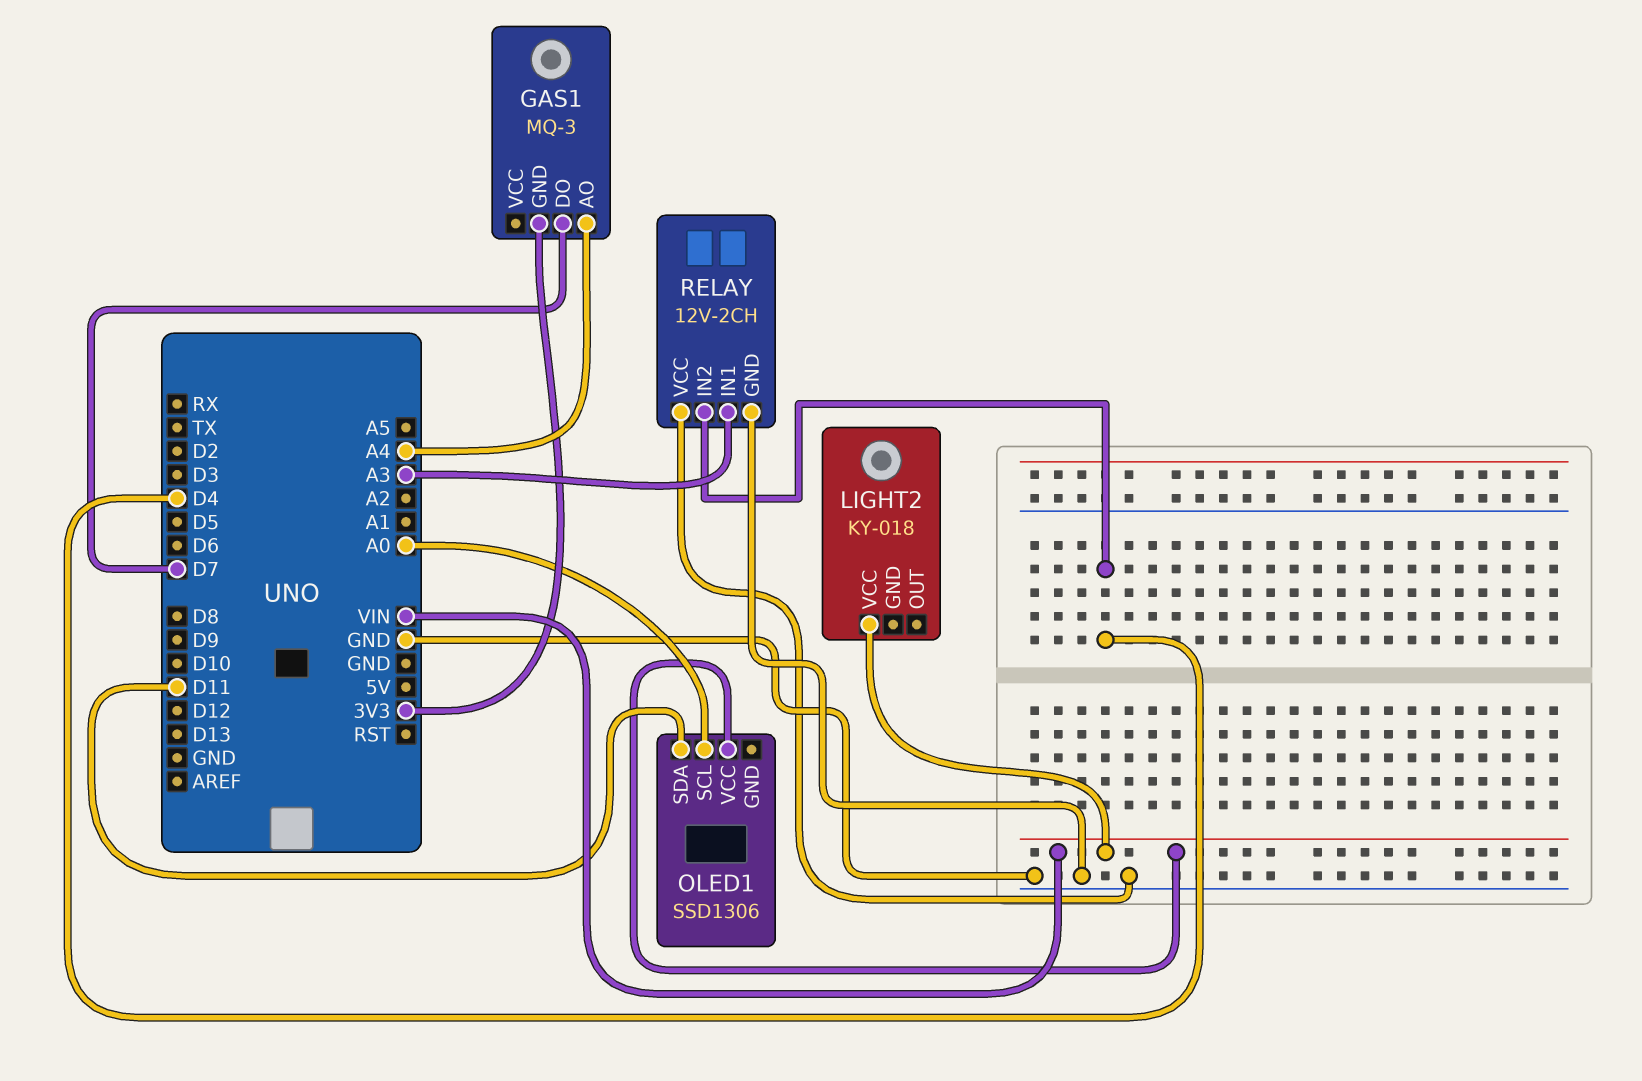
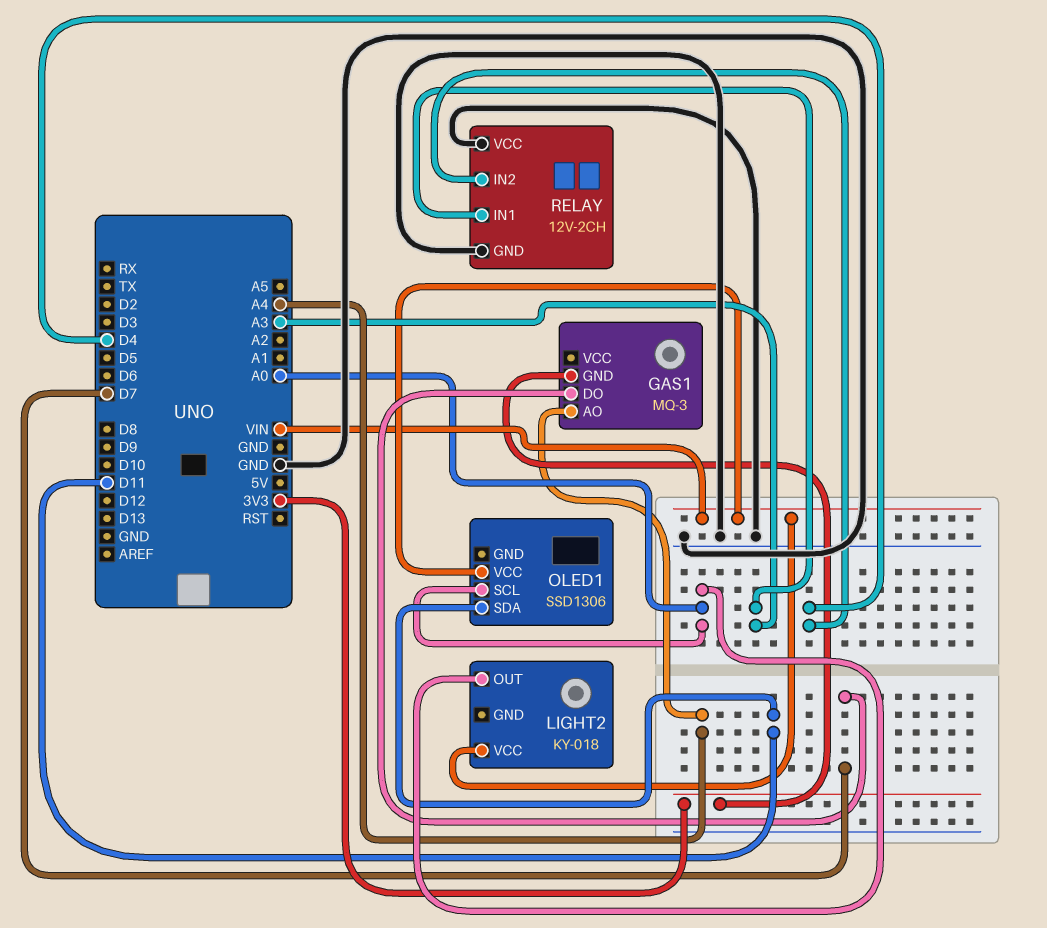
LIGHT2 pin OUT: none -> A0

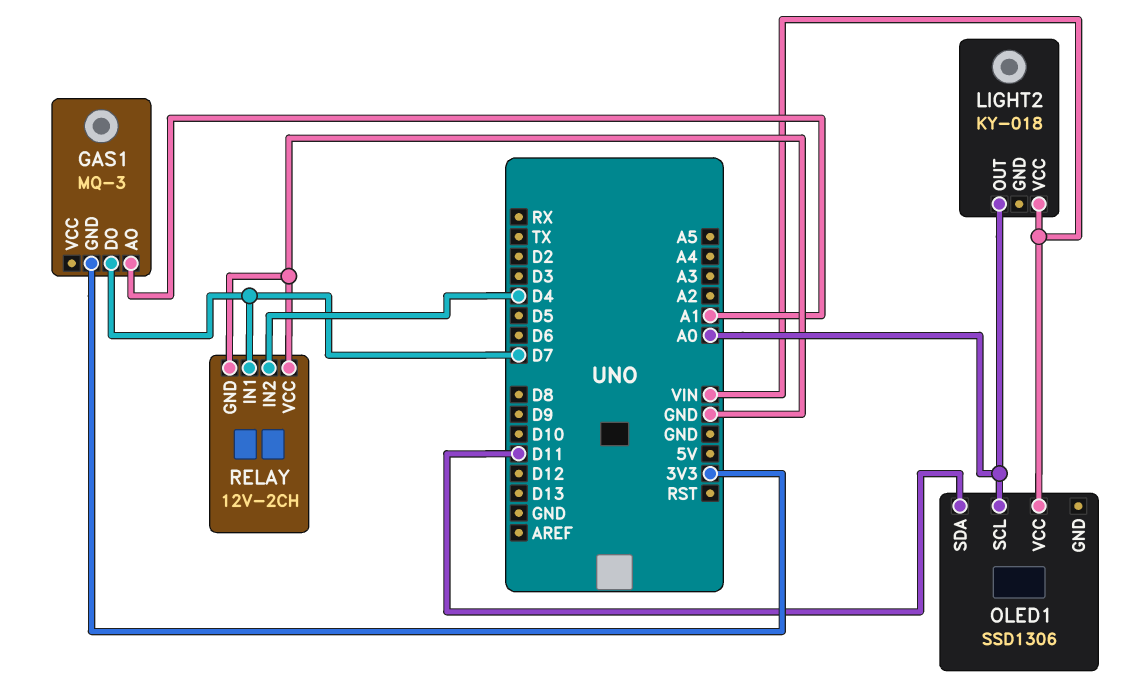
GAS1 pin AO: A4 -> A1
RELAY pin IN1: A3 -> D7

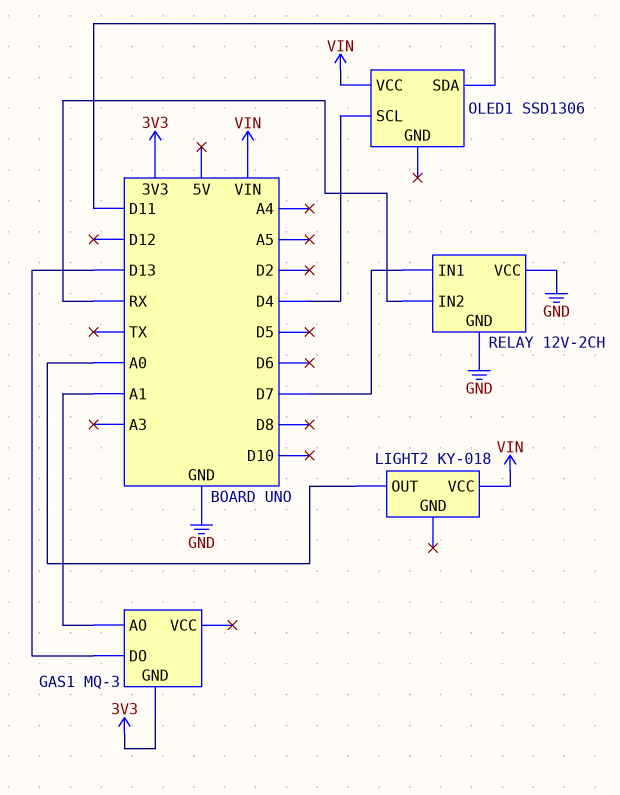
GAS1 pin DO: D7 -> D13
OLED1 pin SCL: A0 -> D4
RELAY pin IN2: D4 -> RX

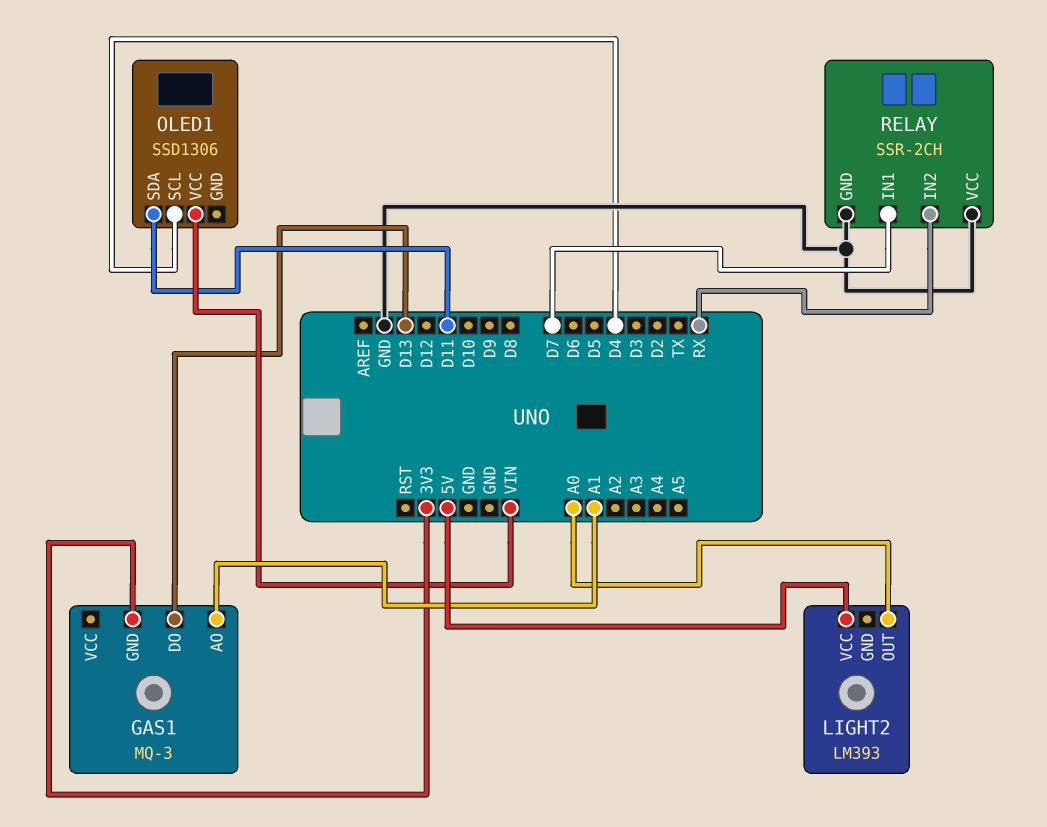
LIGHT2: KY-018 -> LM393
LIGHT2 pin VCC: VIN -> 5V
RELAY: 12V-2CH -> SSR-2CH

